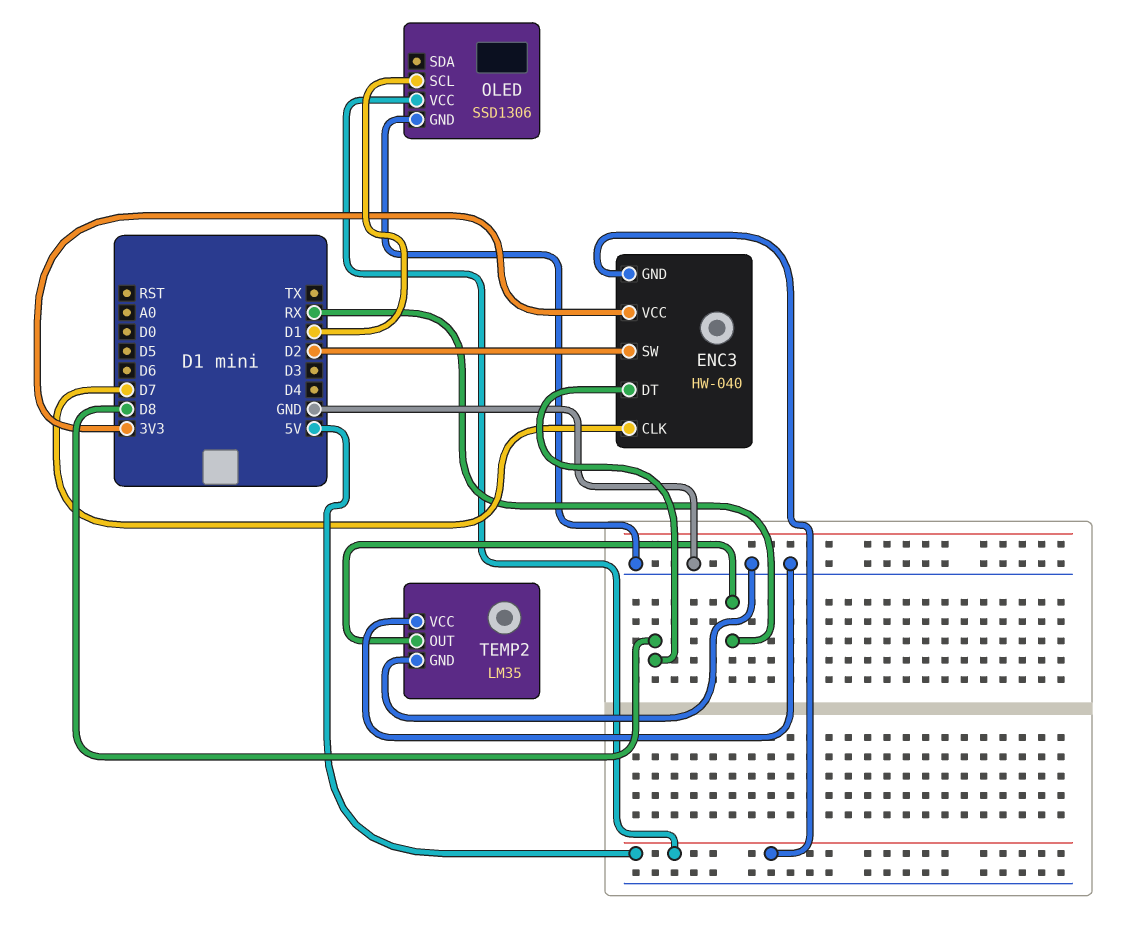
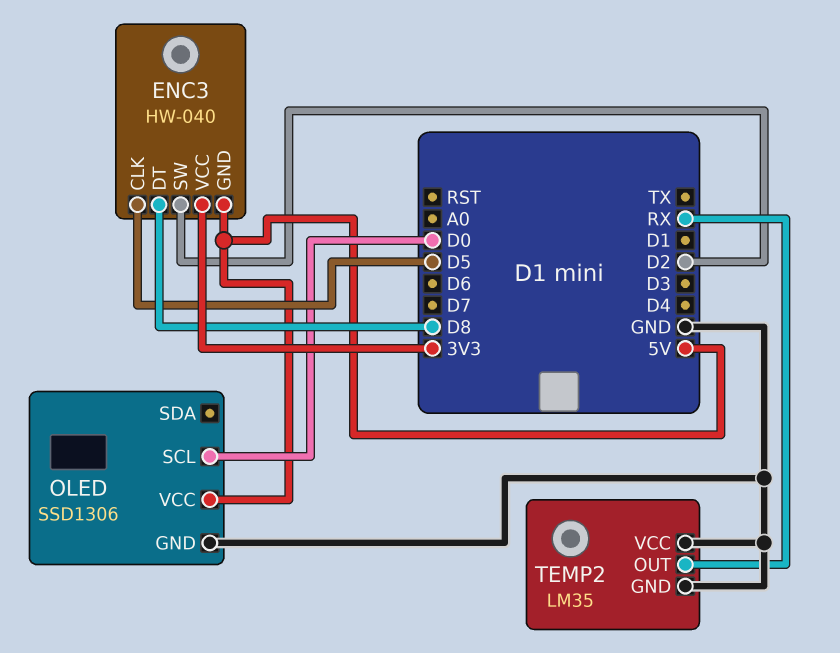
ENC3 pin CLK: D7 -> D5
OLED pin SCL: D1 -> D0

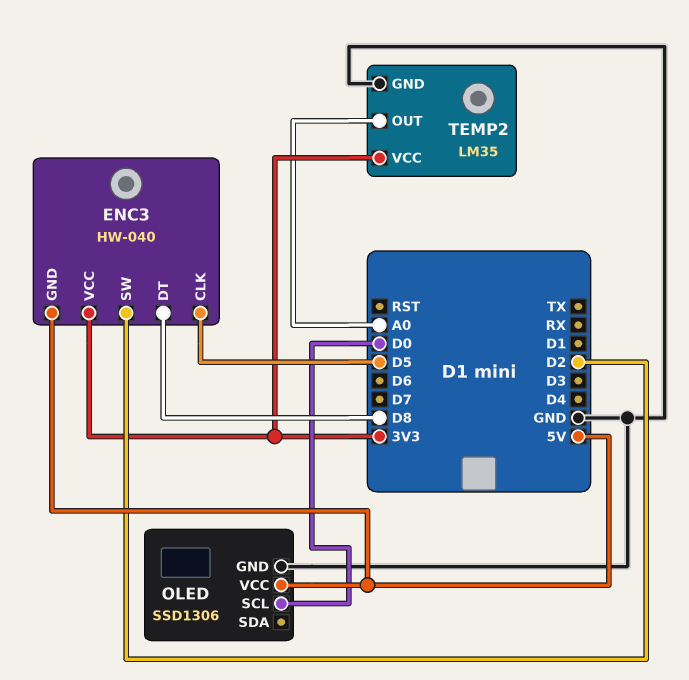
TEMP2 pin OUT: RX -> A0
TEMP2 pin VCC: GND -> 3V3

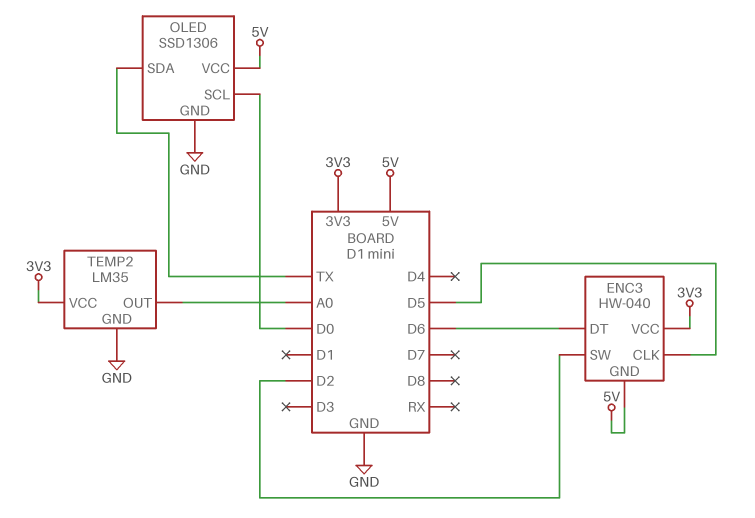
ENC3 pin DT: D8 -> D6
OLED pin SDA: none -> TX

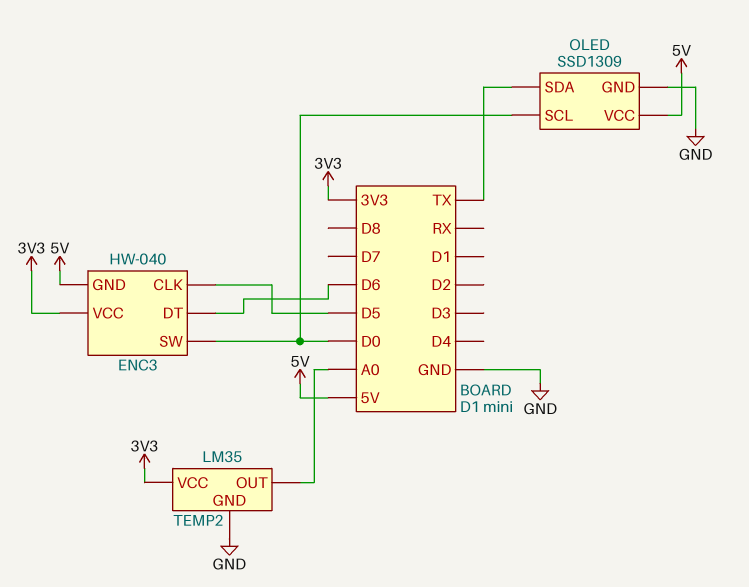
ENC3 pin SW: D2 -> D0
OLED: SSD1306 -> SSD1309

